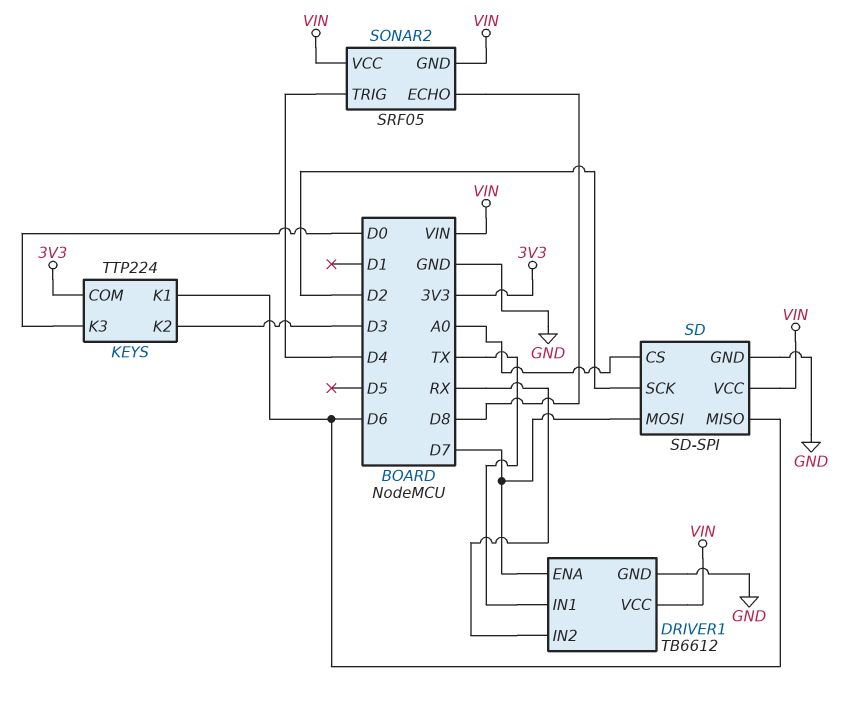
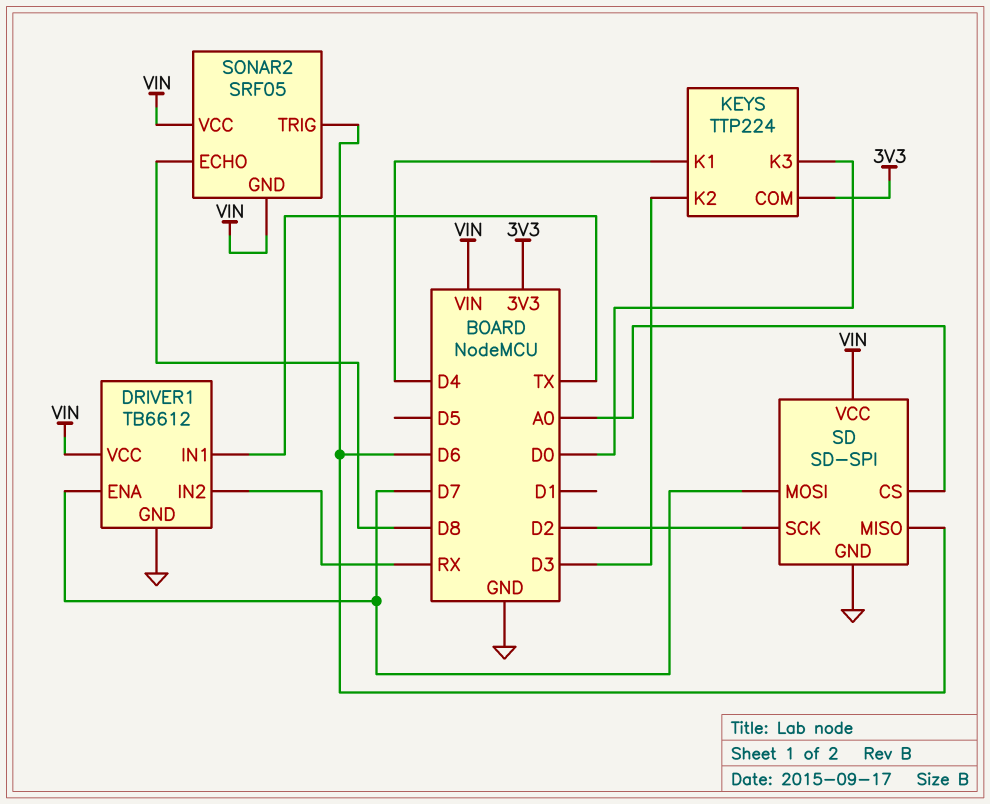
KEYS pin K1: D6 -> D4
SONAR2 pin TRIG: D4 -> D6

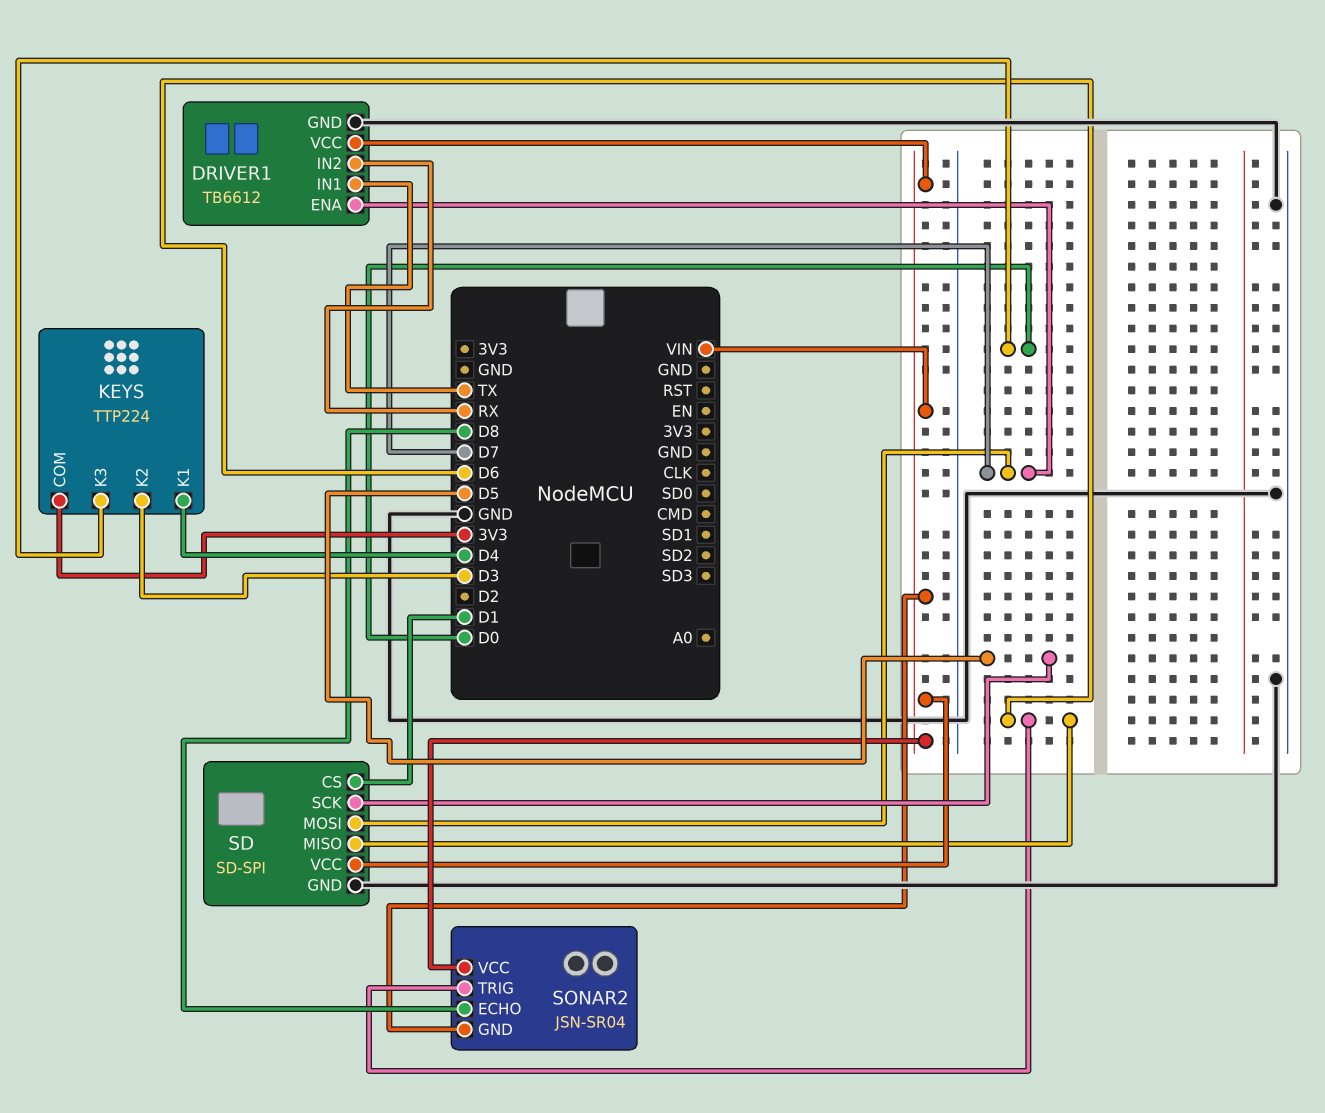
SD pin CS: A0 -> D1
SD pin SCK: D2 -> D5
SONAR2: SRF05 -> JSN-SR04

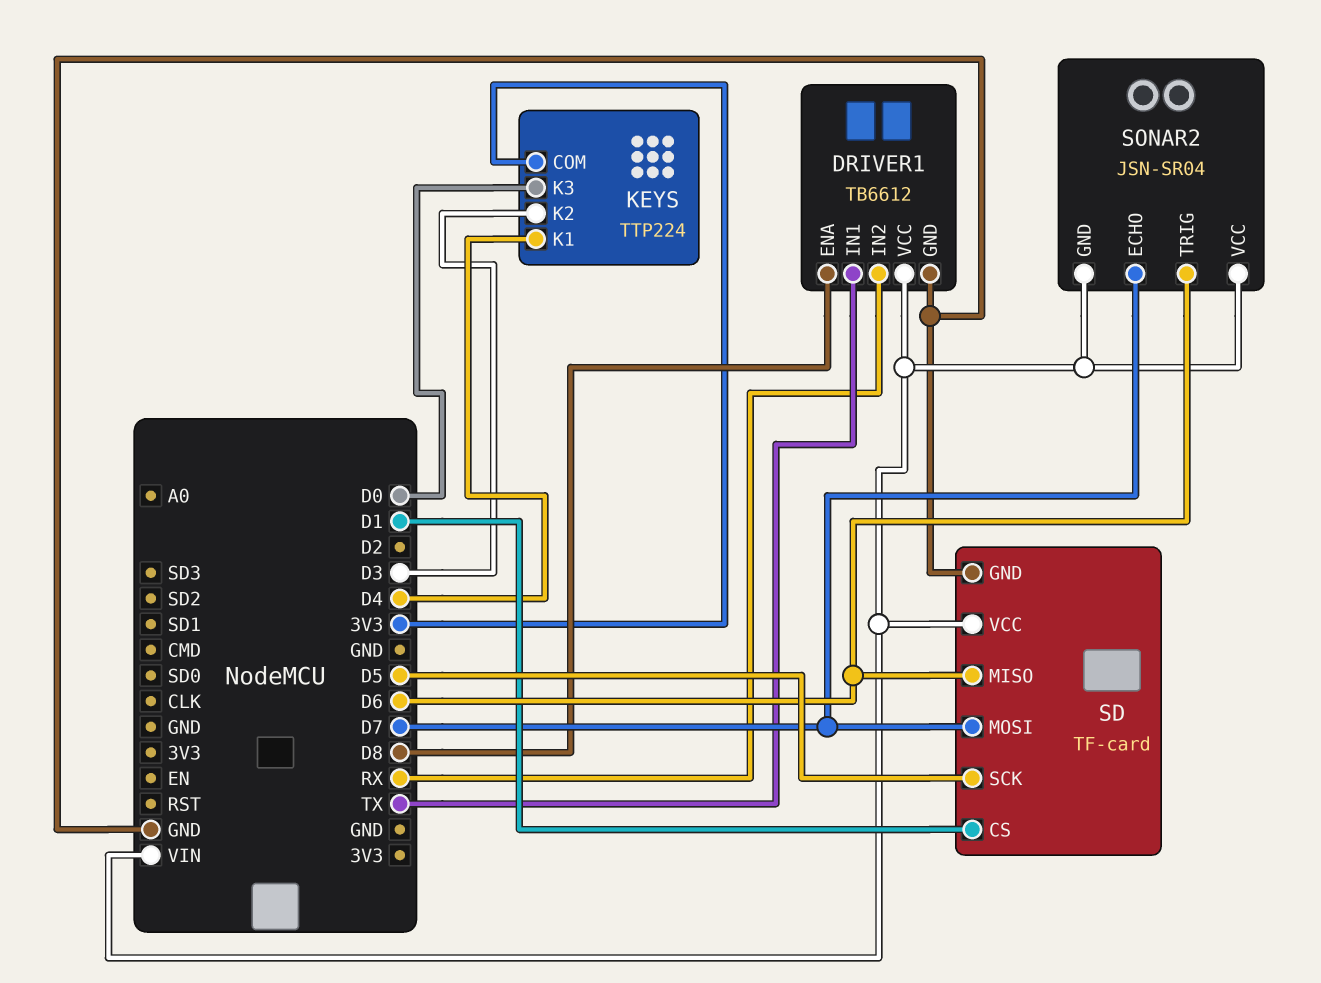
DRIVER1 pin ENA: D7 -> D8
SD: SD-SPI -> TF-card
SONAR2 pin ECHO: D8 -> D7

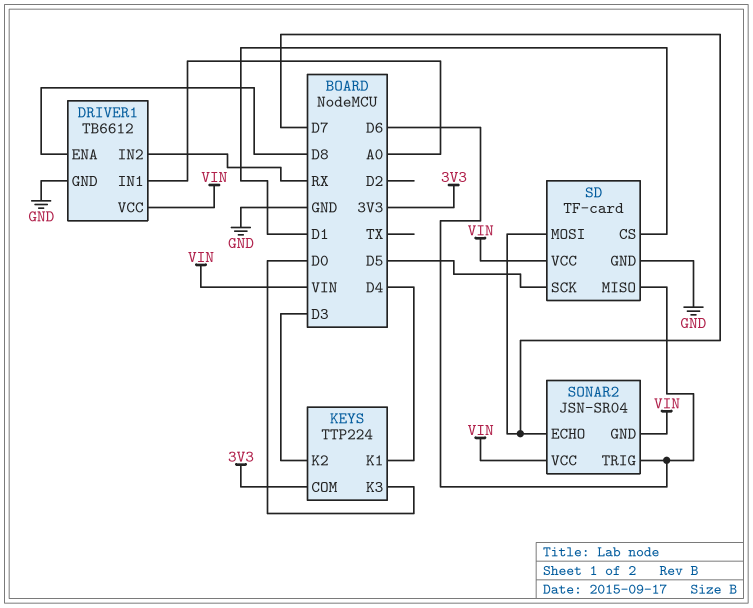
DRIVER1 pin IN1: TX -> A0

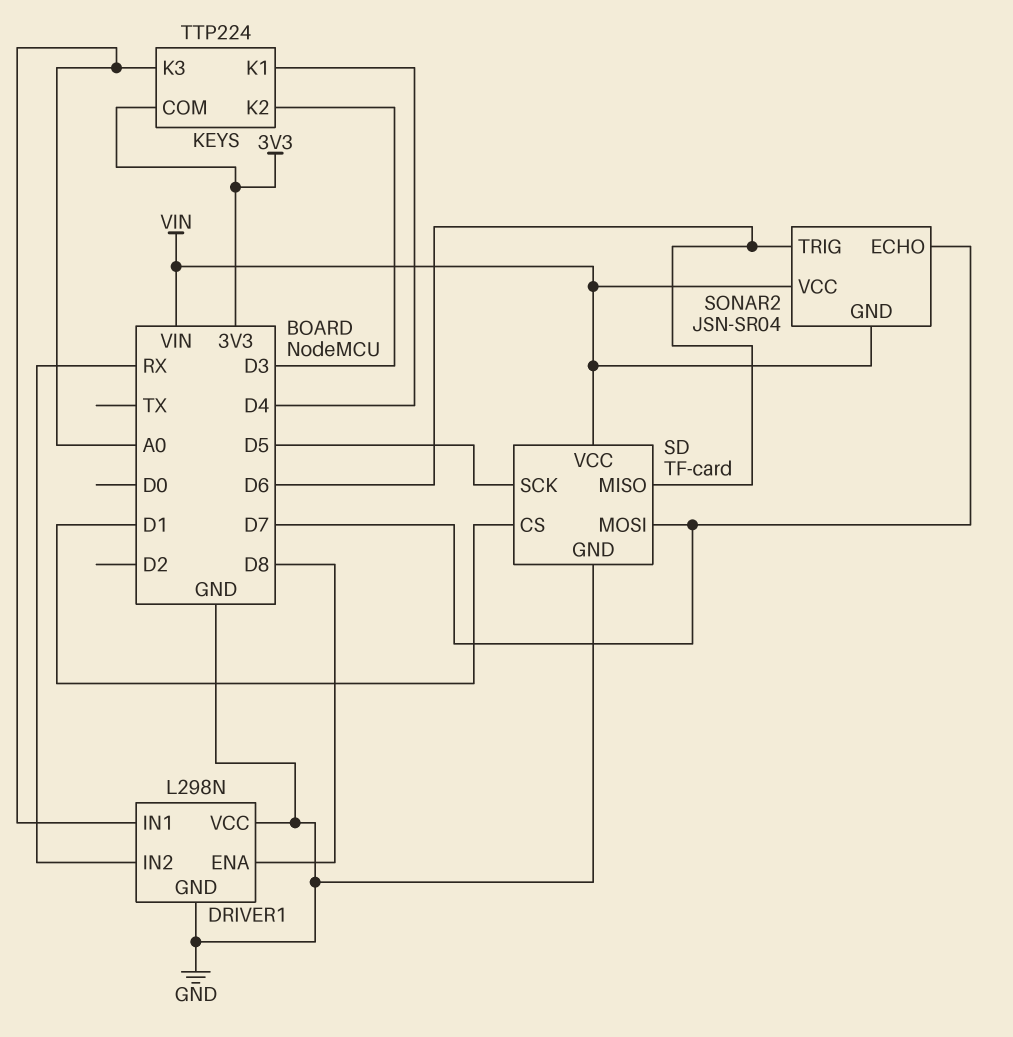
DRIVER1: TB6612 -> L298N
DRIVER1 pin VCC: VIN -> GND
KEYS pin K3: D0 -> A0

